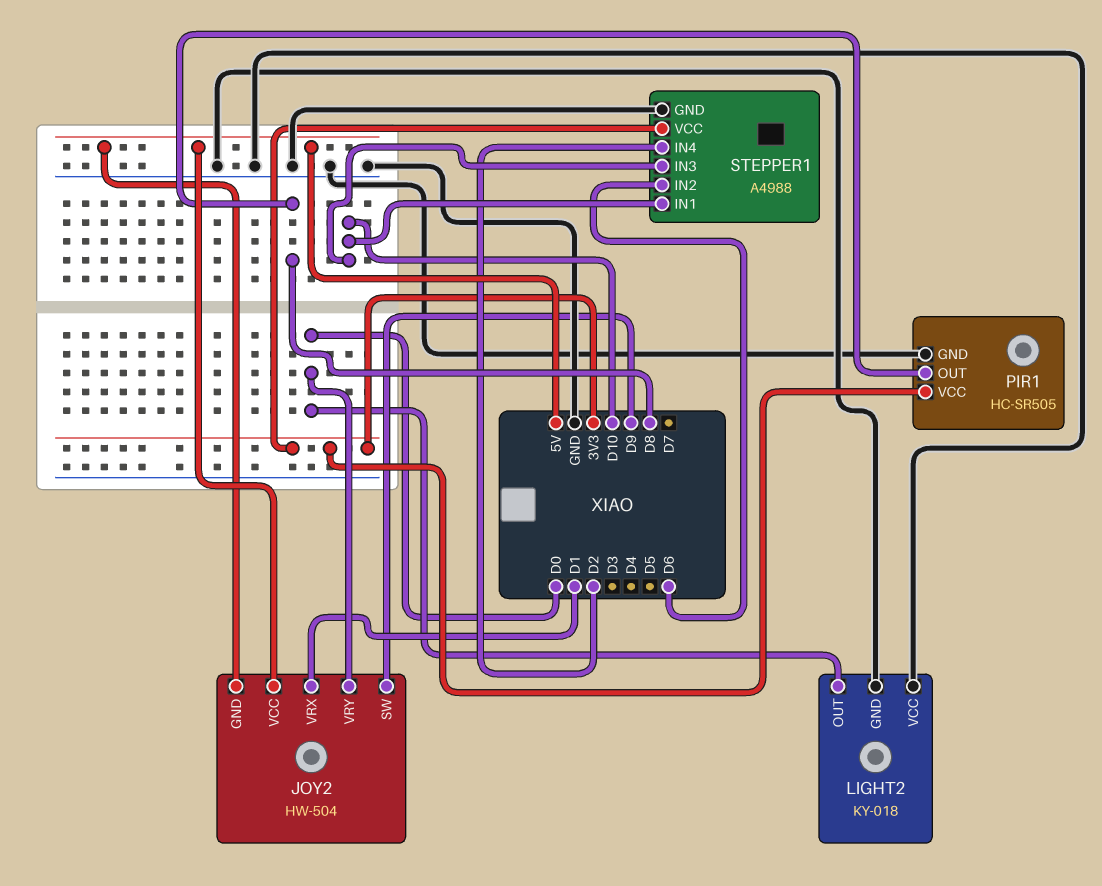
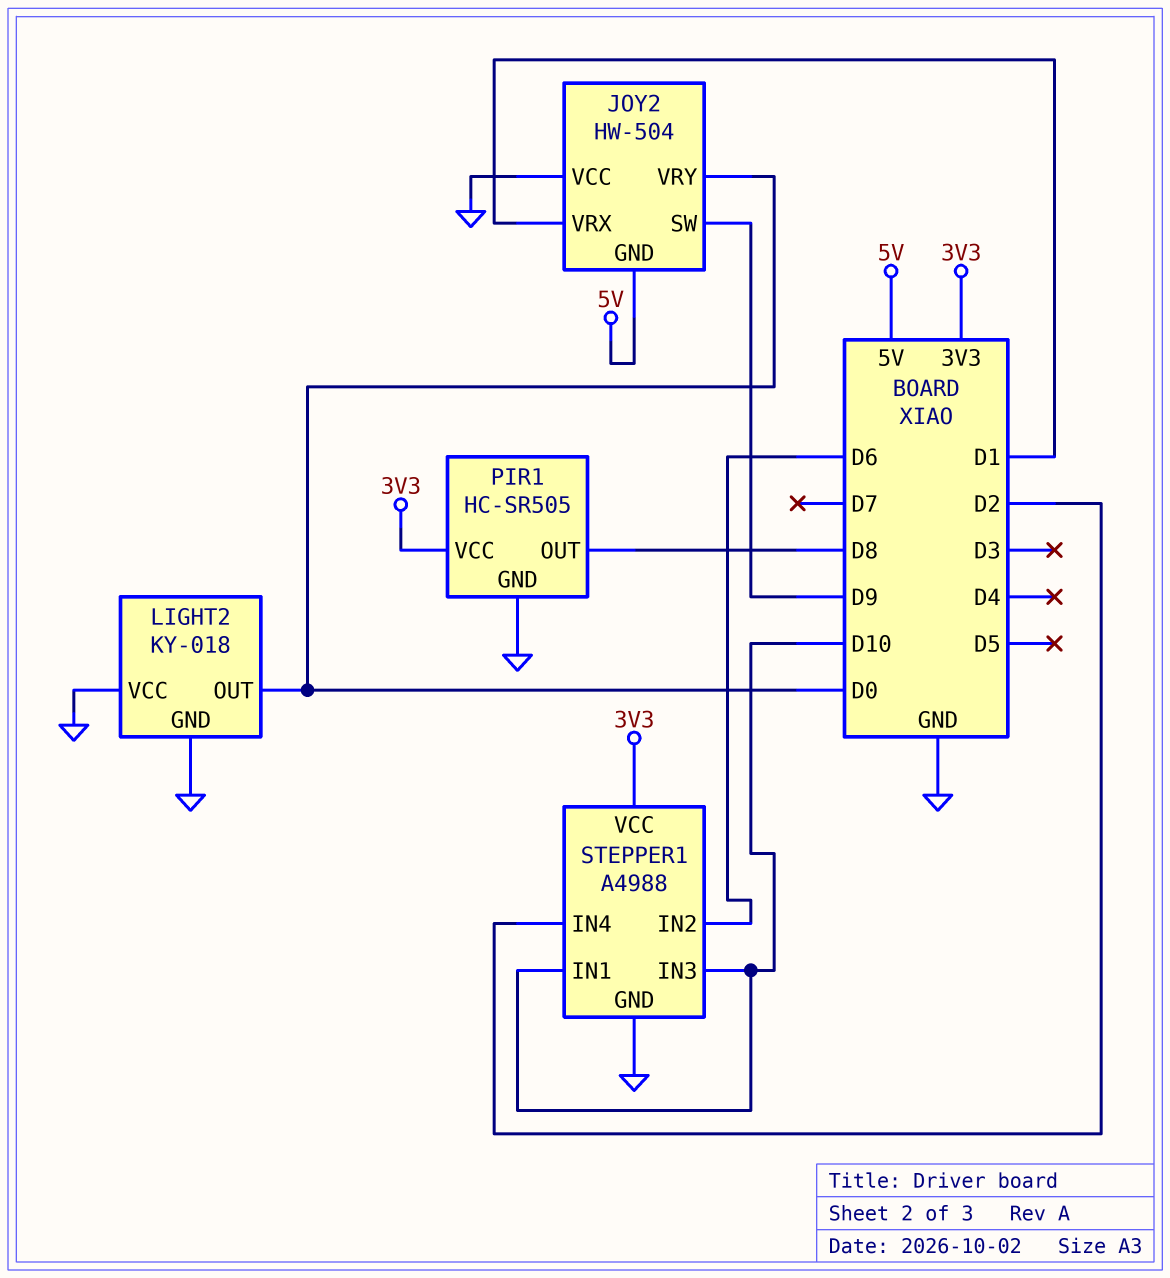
JOY2 pin VCC: 5V -> GND

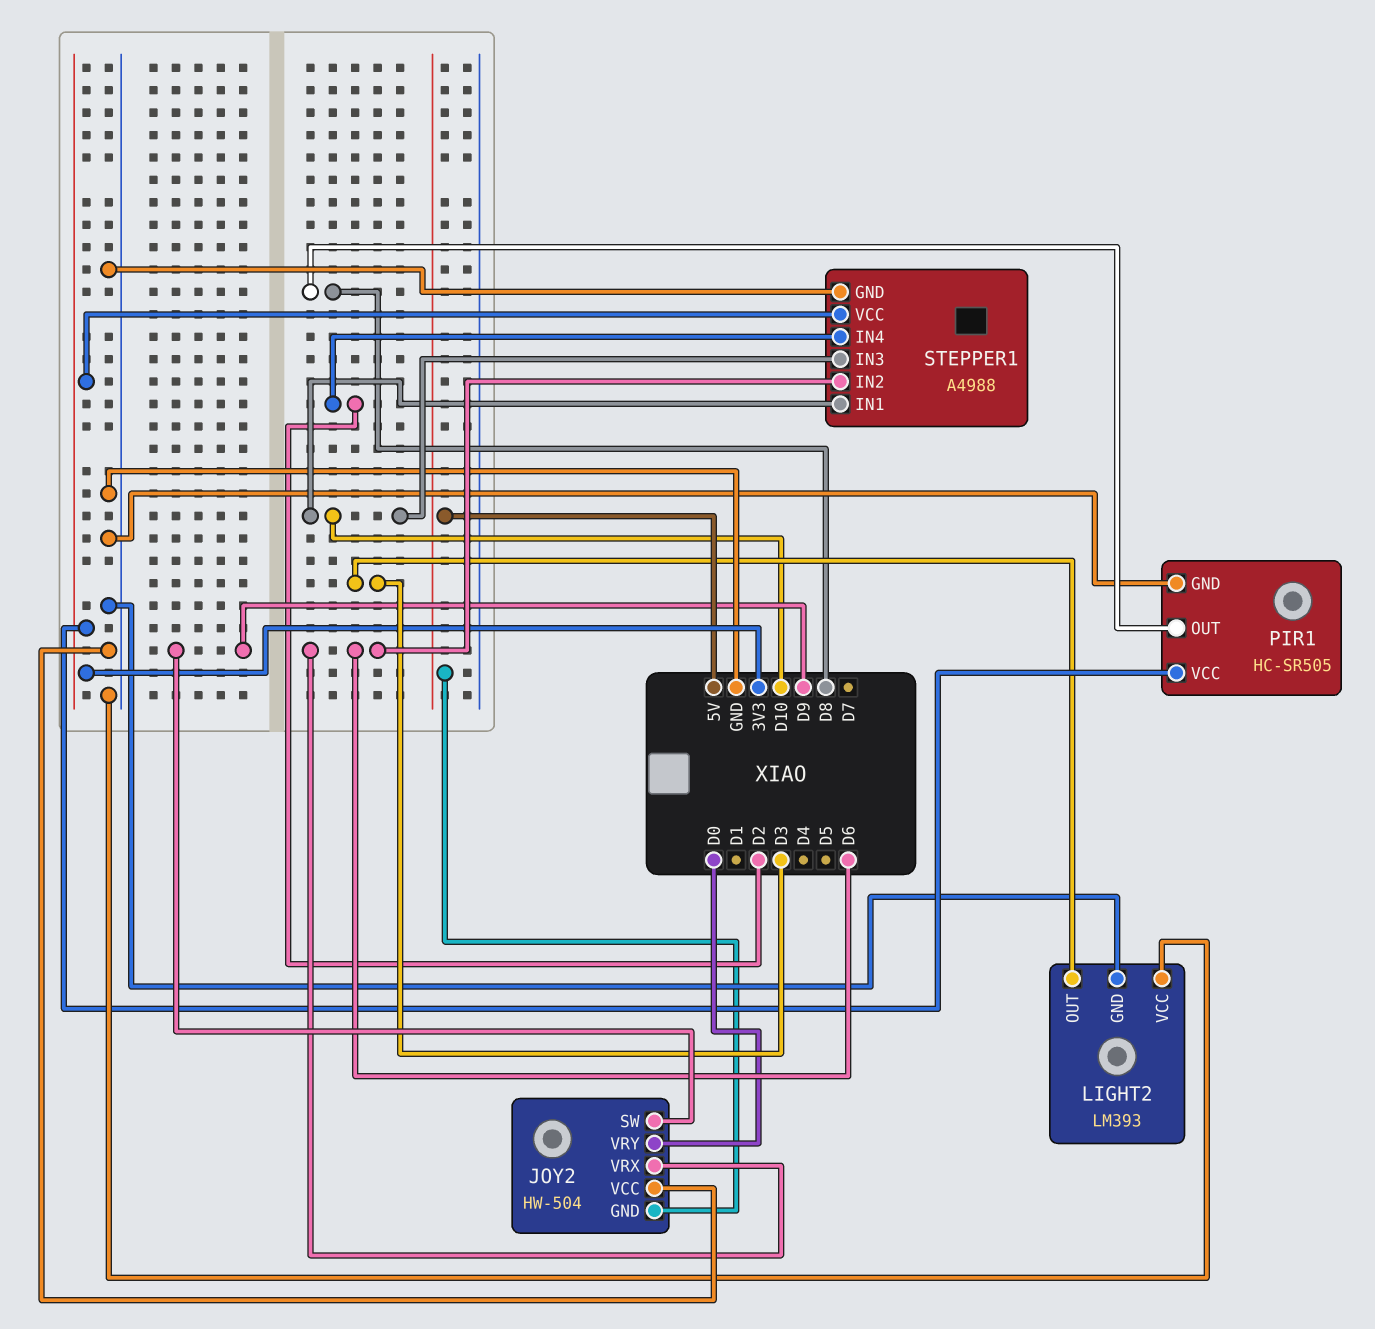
JOY2 pin VRX: D1 -> D6
LIGHT2: KY-018 -> LM393
LIGHT2 pin OUT: D0 -> D3

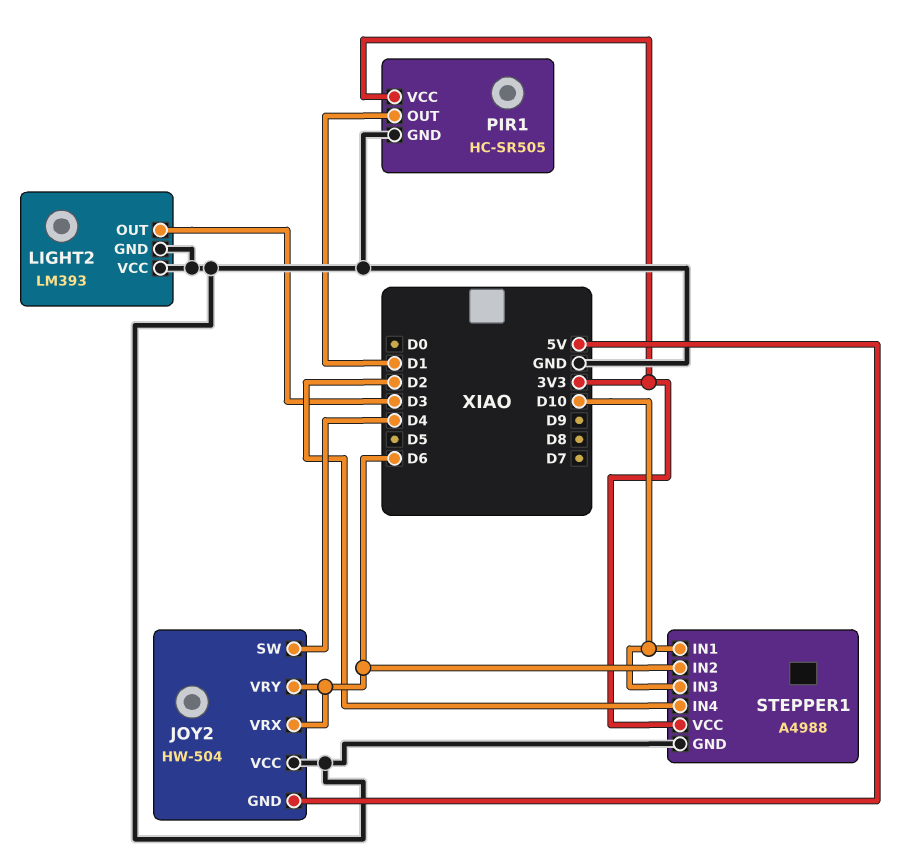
JOY2 pin SW: D9 -> D4
JOY2 pin VRY: D0 -> D6
PIR1 pin OUT: D8 -> D1

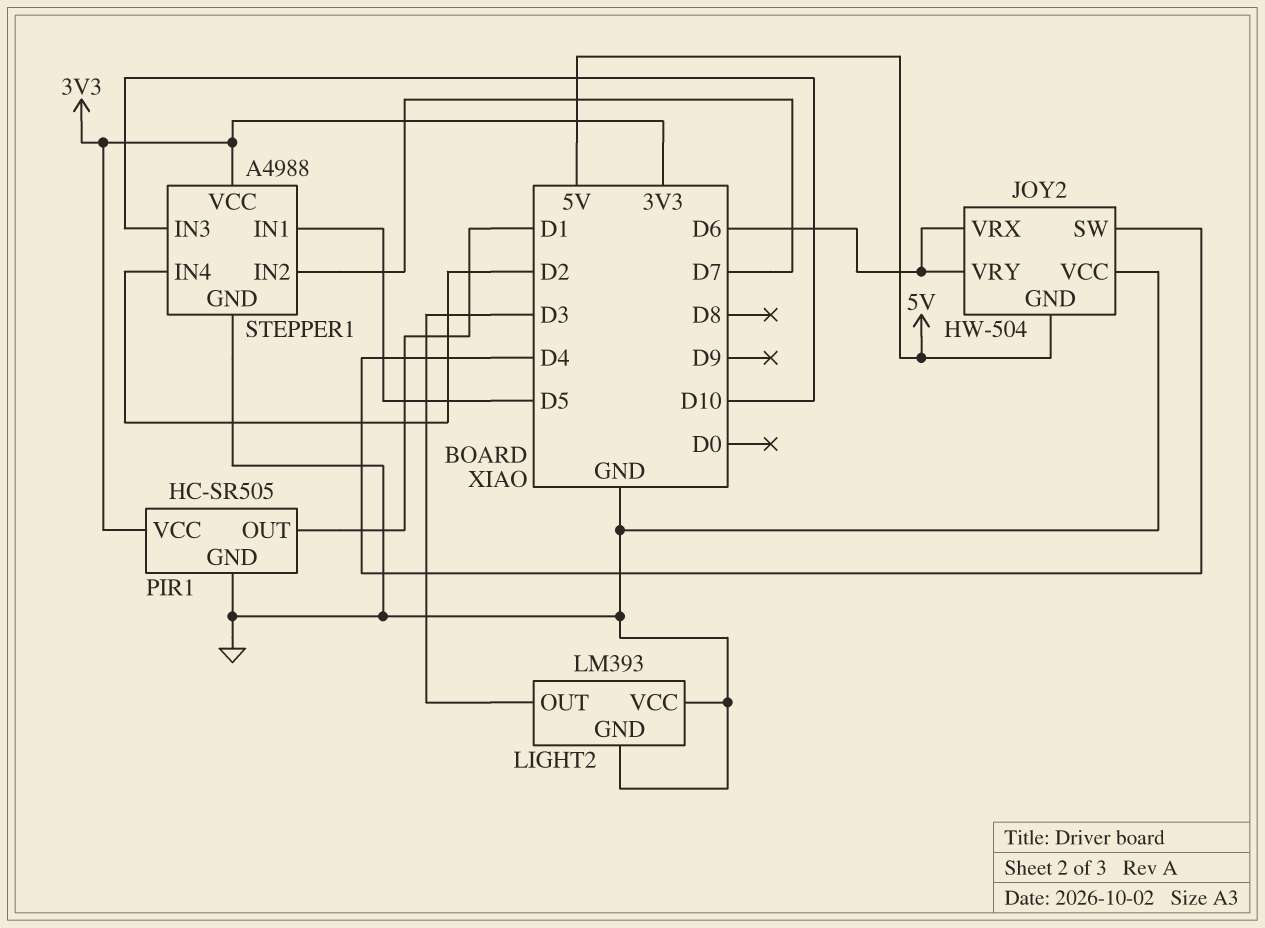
STEPPER1 pin IN1: D10 -> D5
STEPPER1 pin IN2: D6 -> D7

